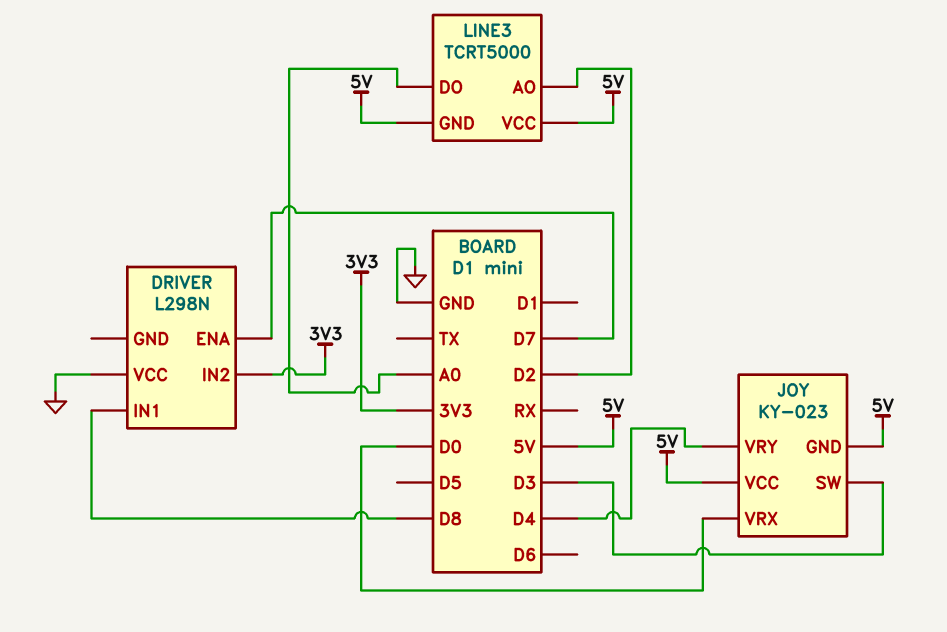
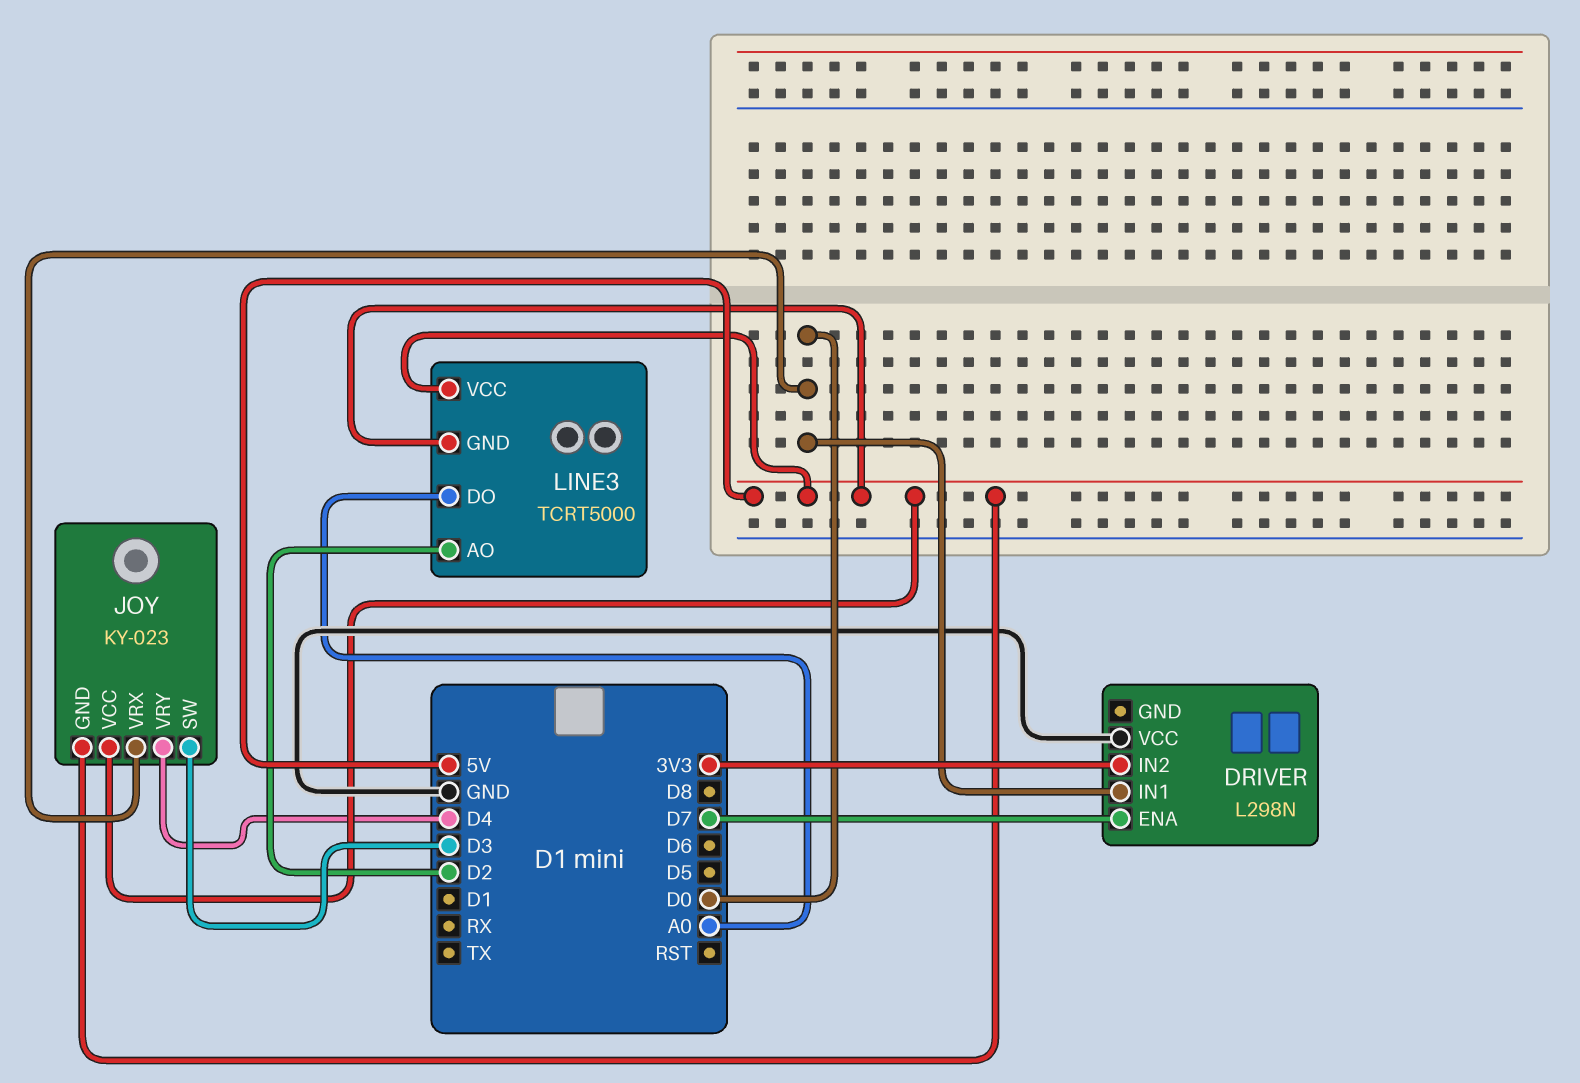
DRIVER pin IN1: D8 -> D0

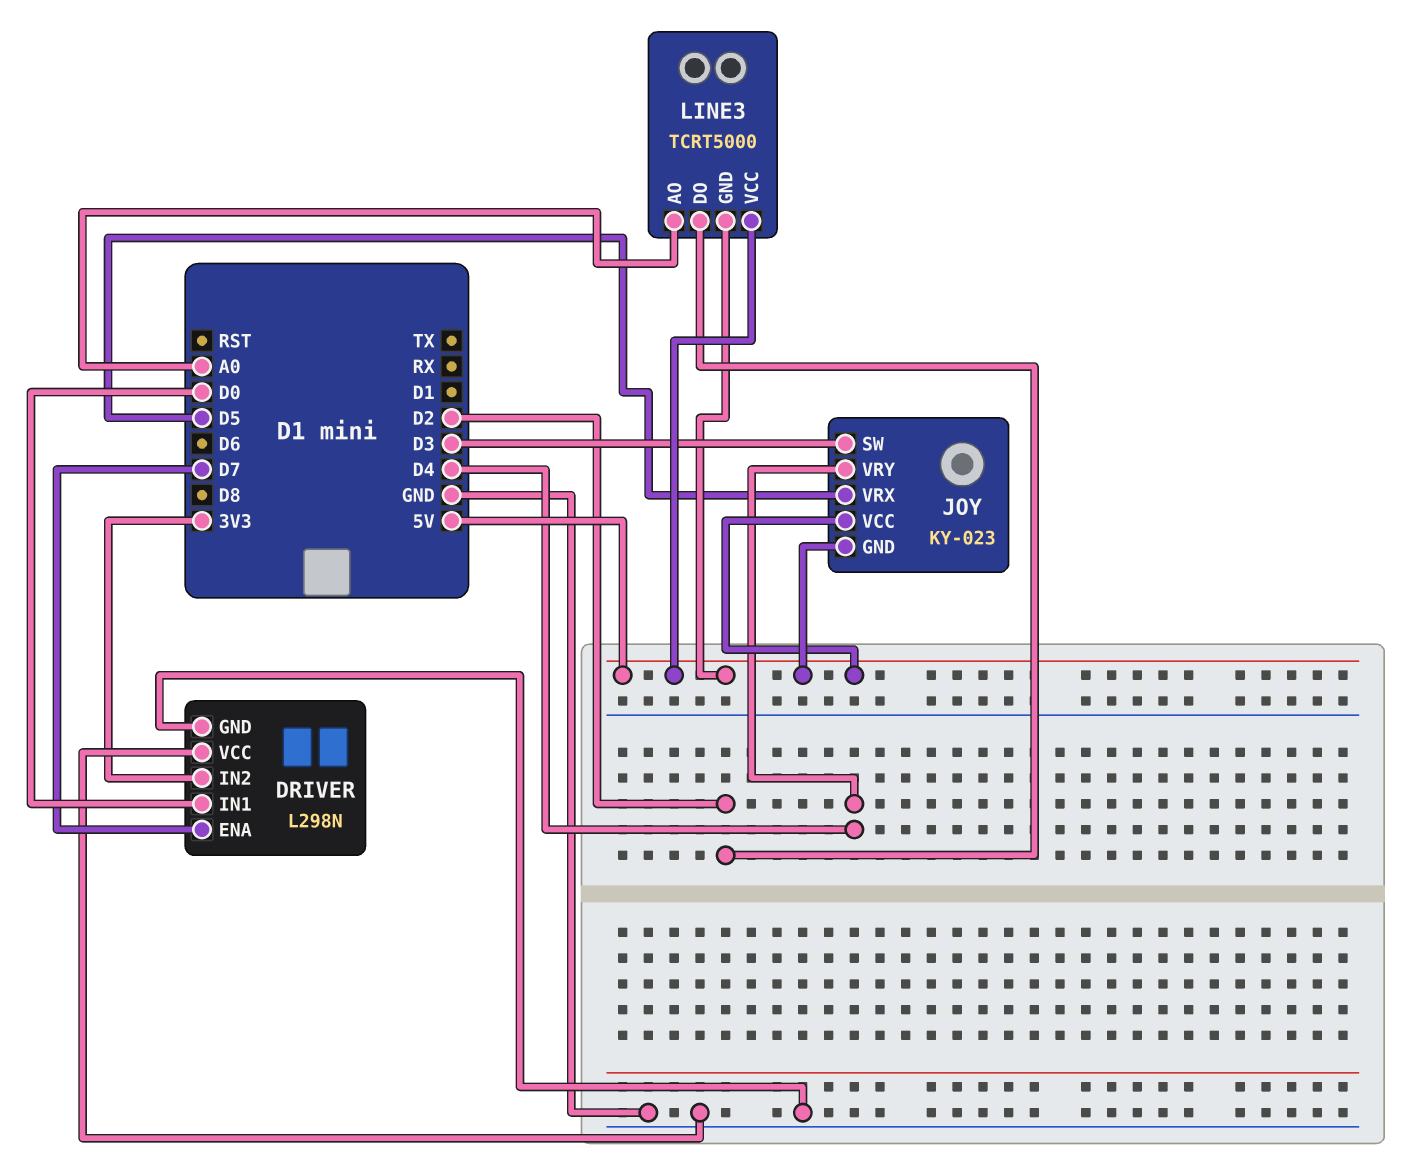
DRIVER pin GND: none -> GND
JOY pin VRX: D0 -> D5
LINE3 pin AO: D2 -> A0
LINE3 pin DO: A0 -> D2

